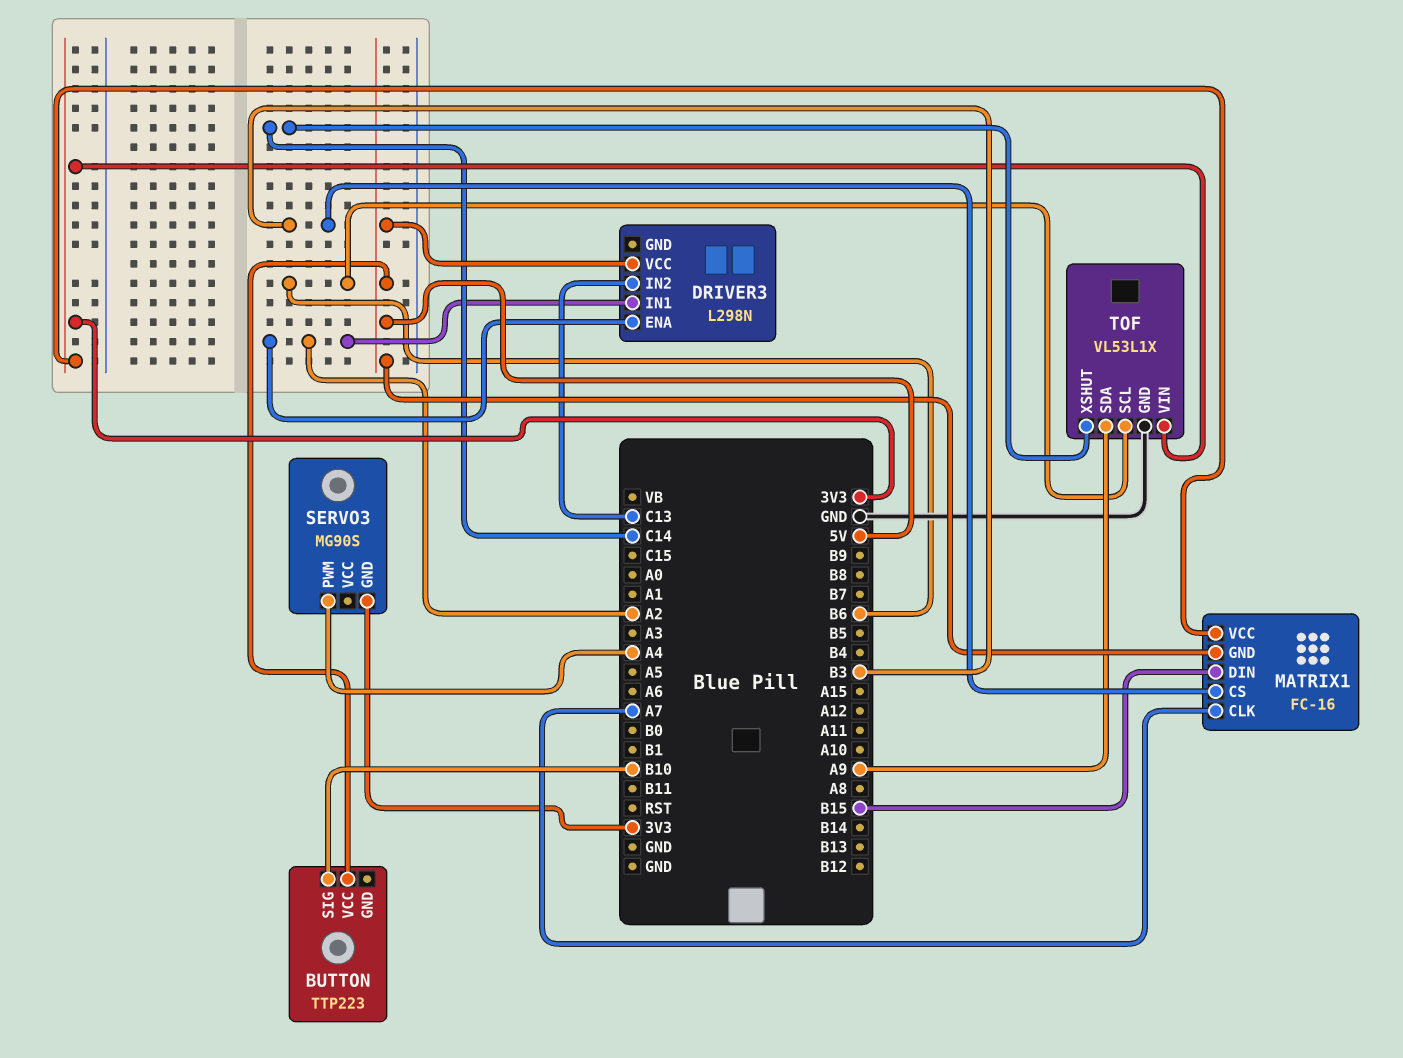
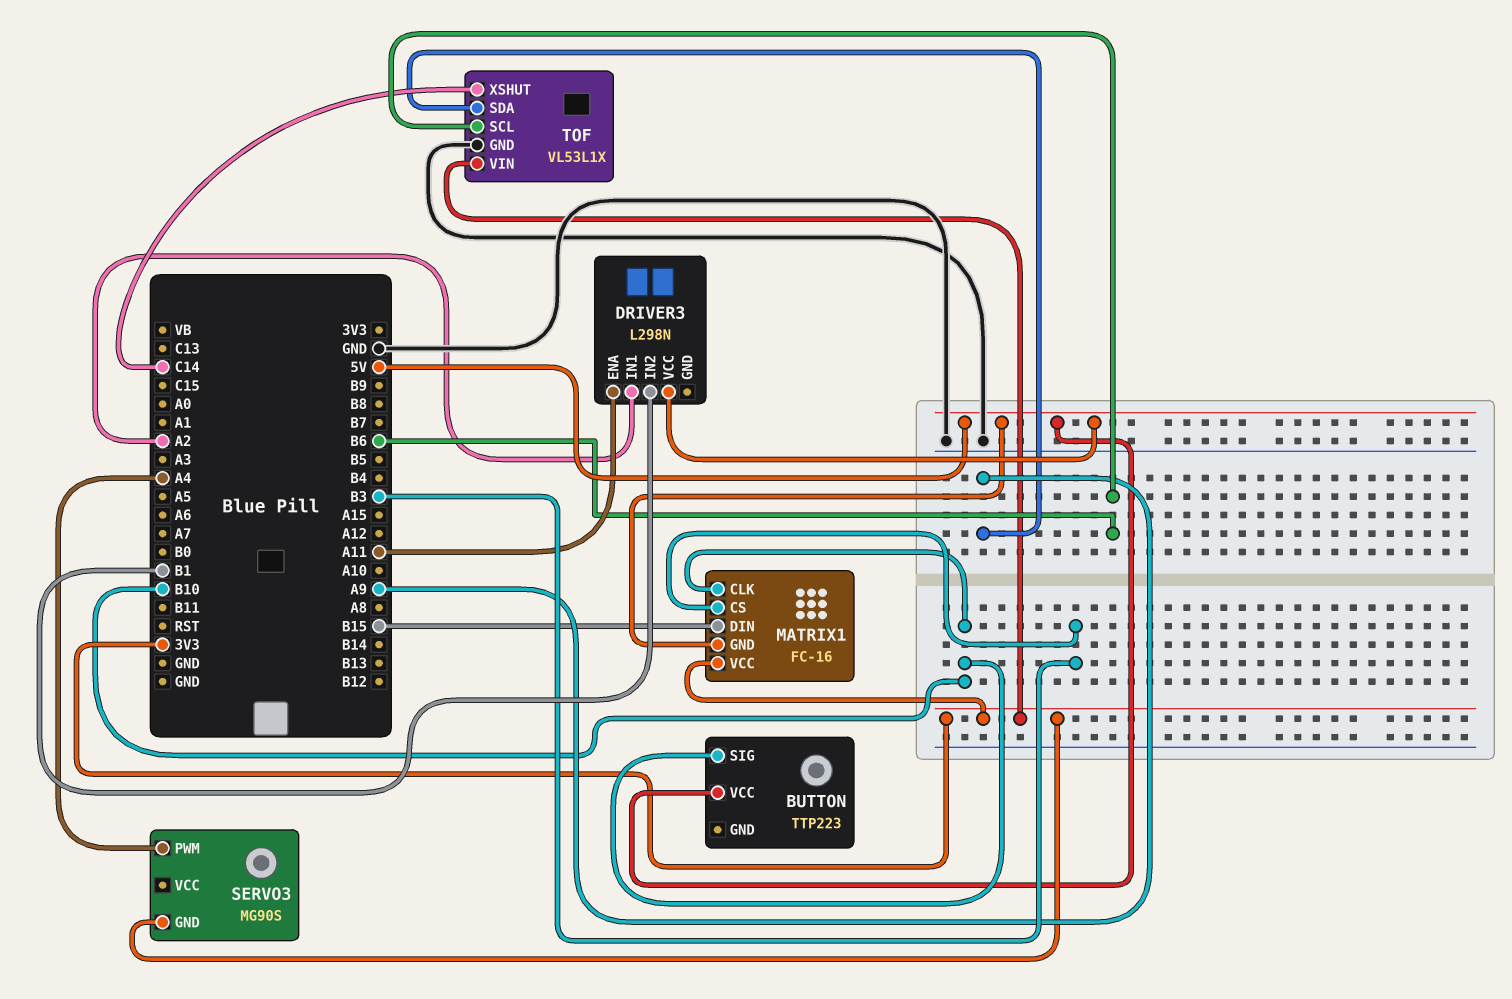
DRIVER3 pin ENA: A2 -> A11
DRIVER3 pin IN2: C13 -> B1
MATRIX1 pin CLK: A7 -> B10

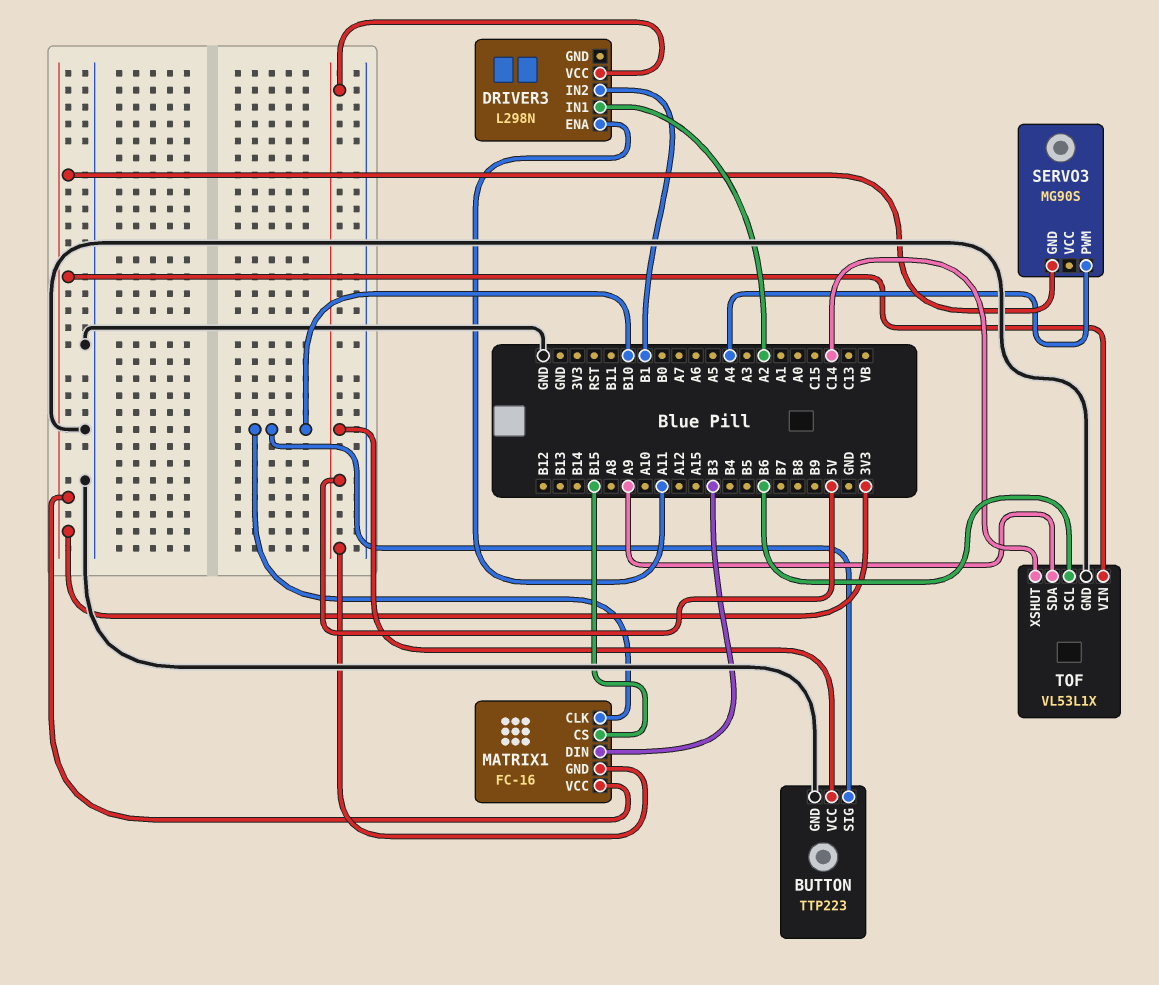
BUTTON pin GND: none -> GND
MATRIX1 pin CS: B3 -> B15
MATRIX1 pin DIN: B15 -> B3

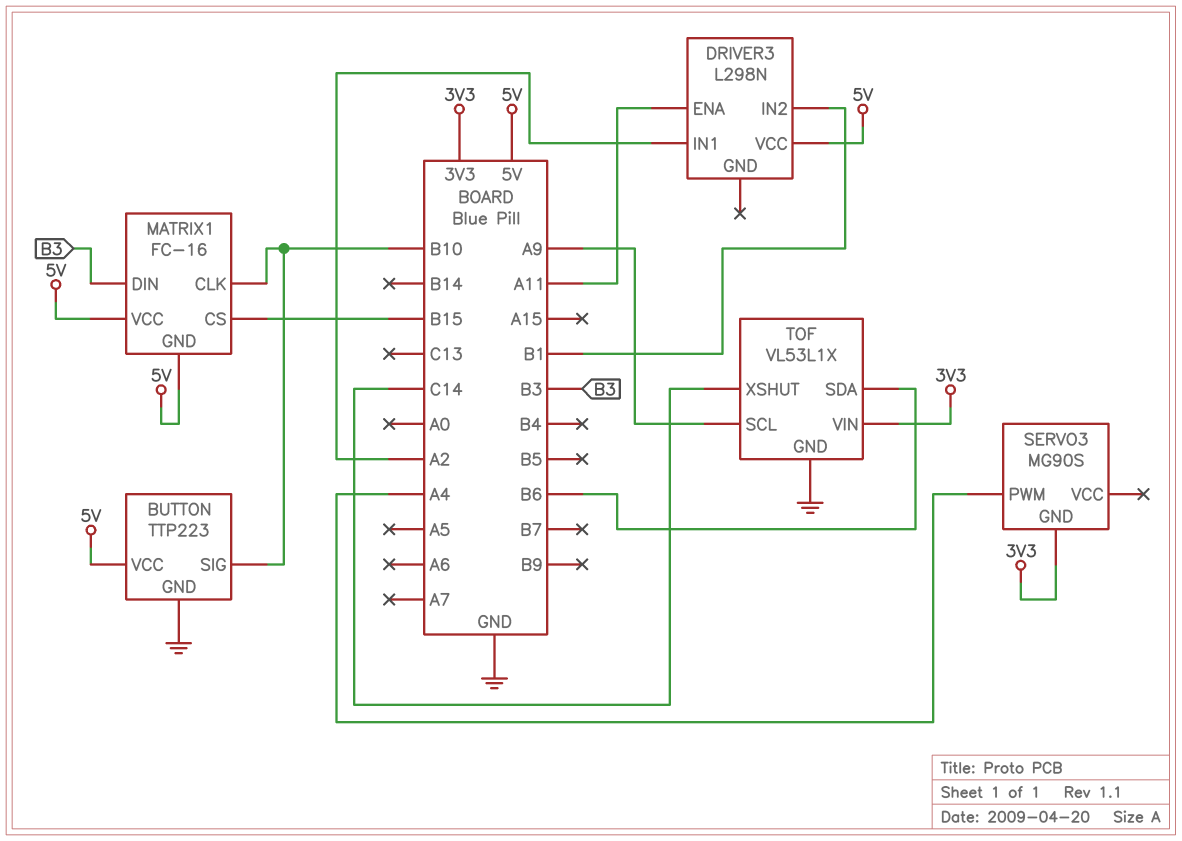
MATRIX1 pin VCC: 3V3 -> 5V
TOF pin SCL: B6 -> A9
TOF pin SDA: A9 -> B6

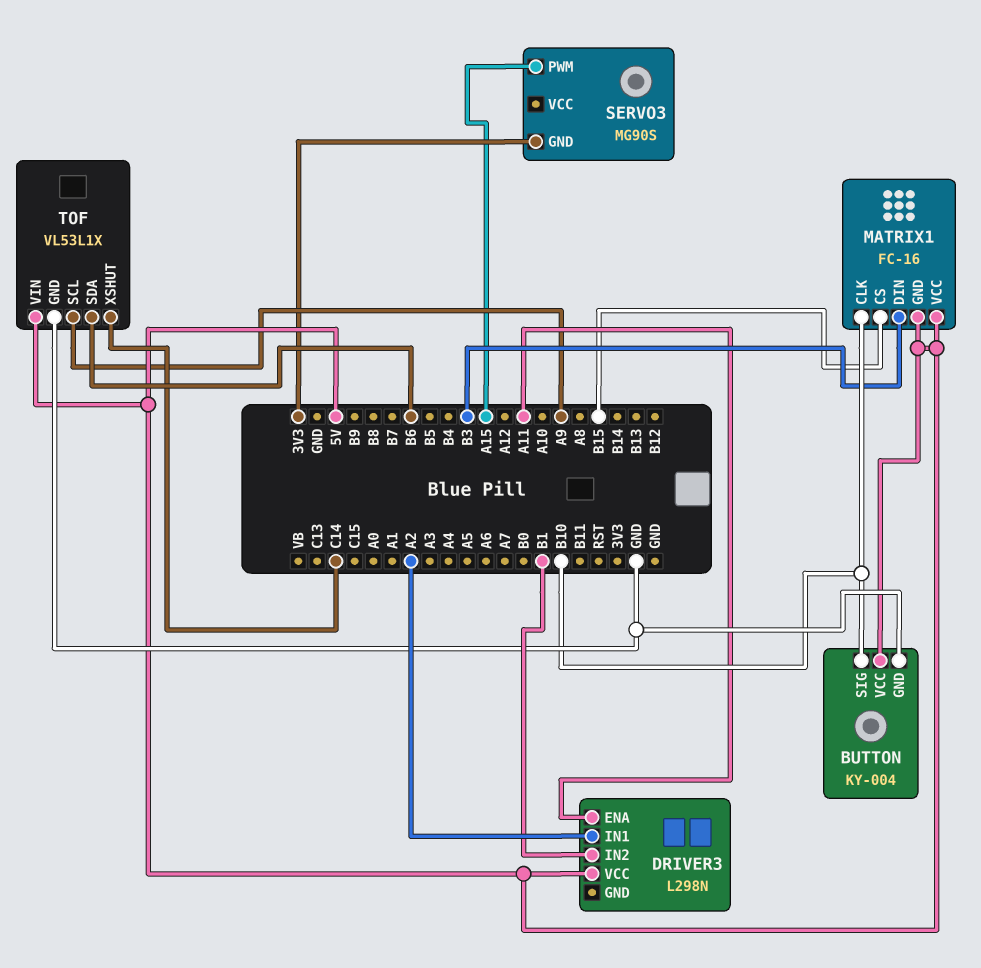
BUTTON: TTP223 -> KY-004
SERVO3 pin PWM: A4 -> A15
TOF pin VIN: 3V3 -> 5V

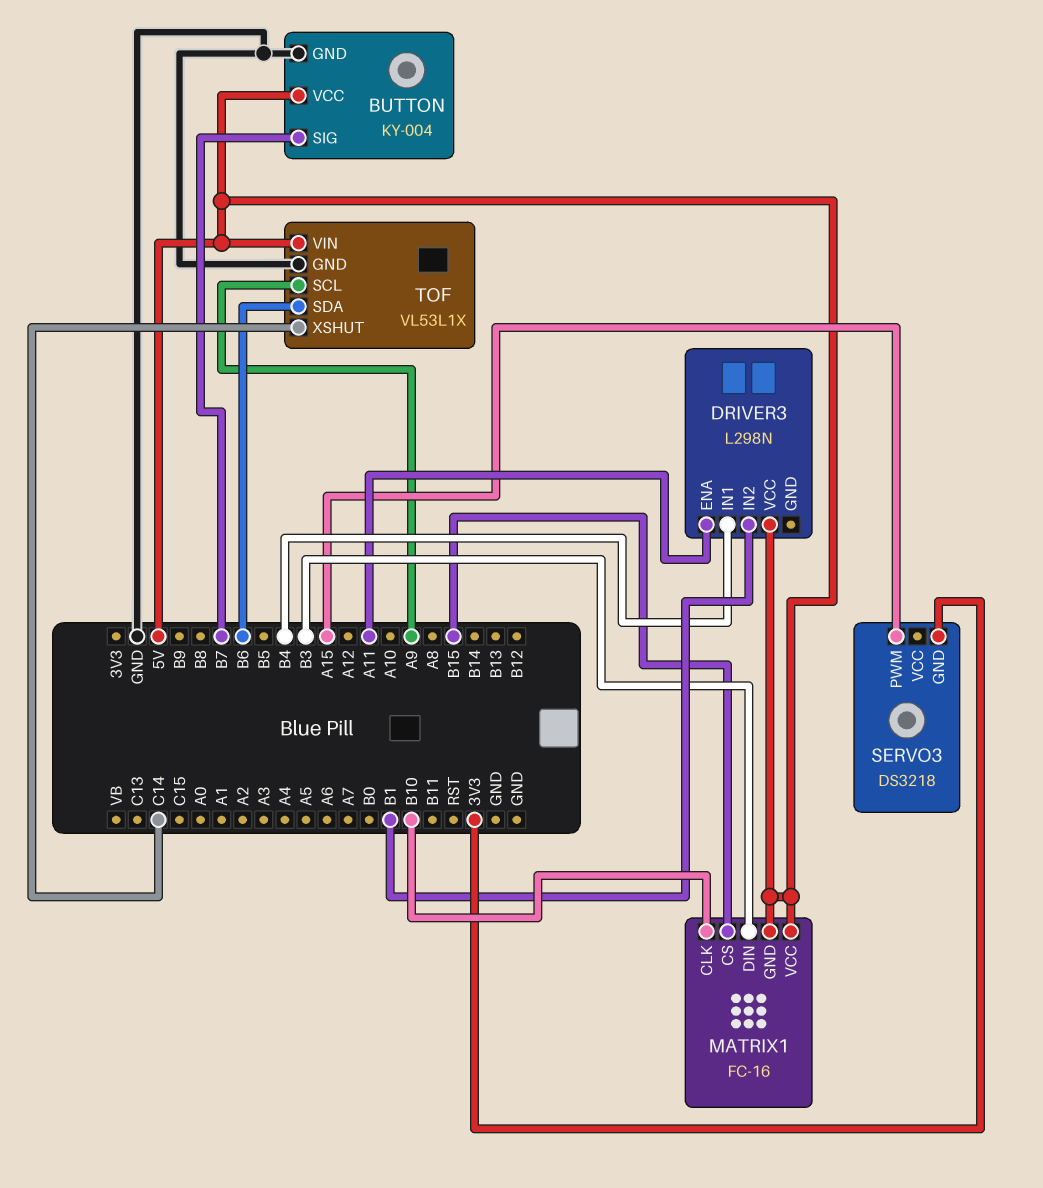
BUTTON pin SIG: B10 -> B7
DRIVER3 pin IN1: A2 -> B4
SERVO3: MG90S -> DS3218

